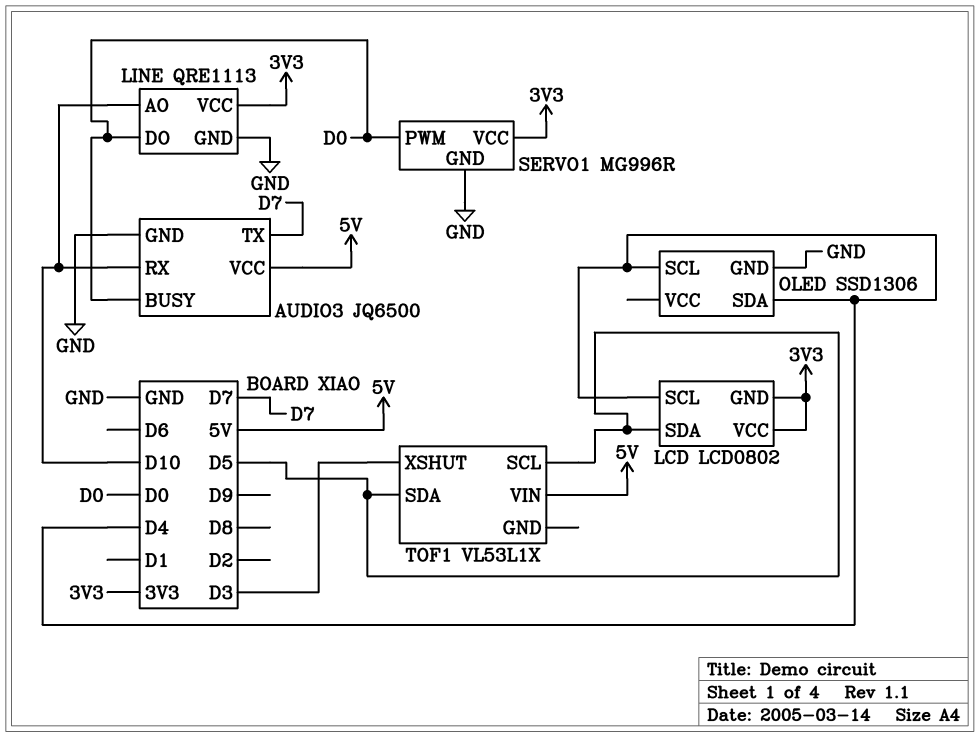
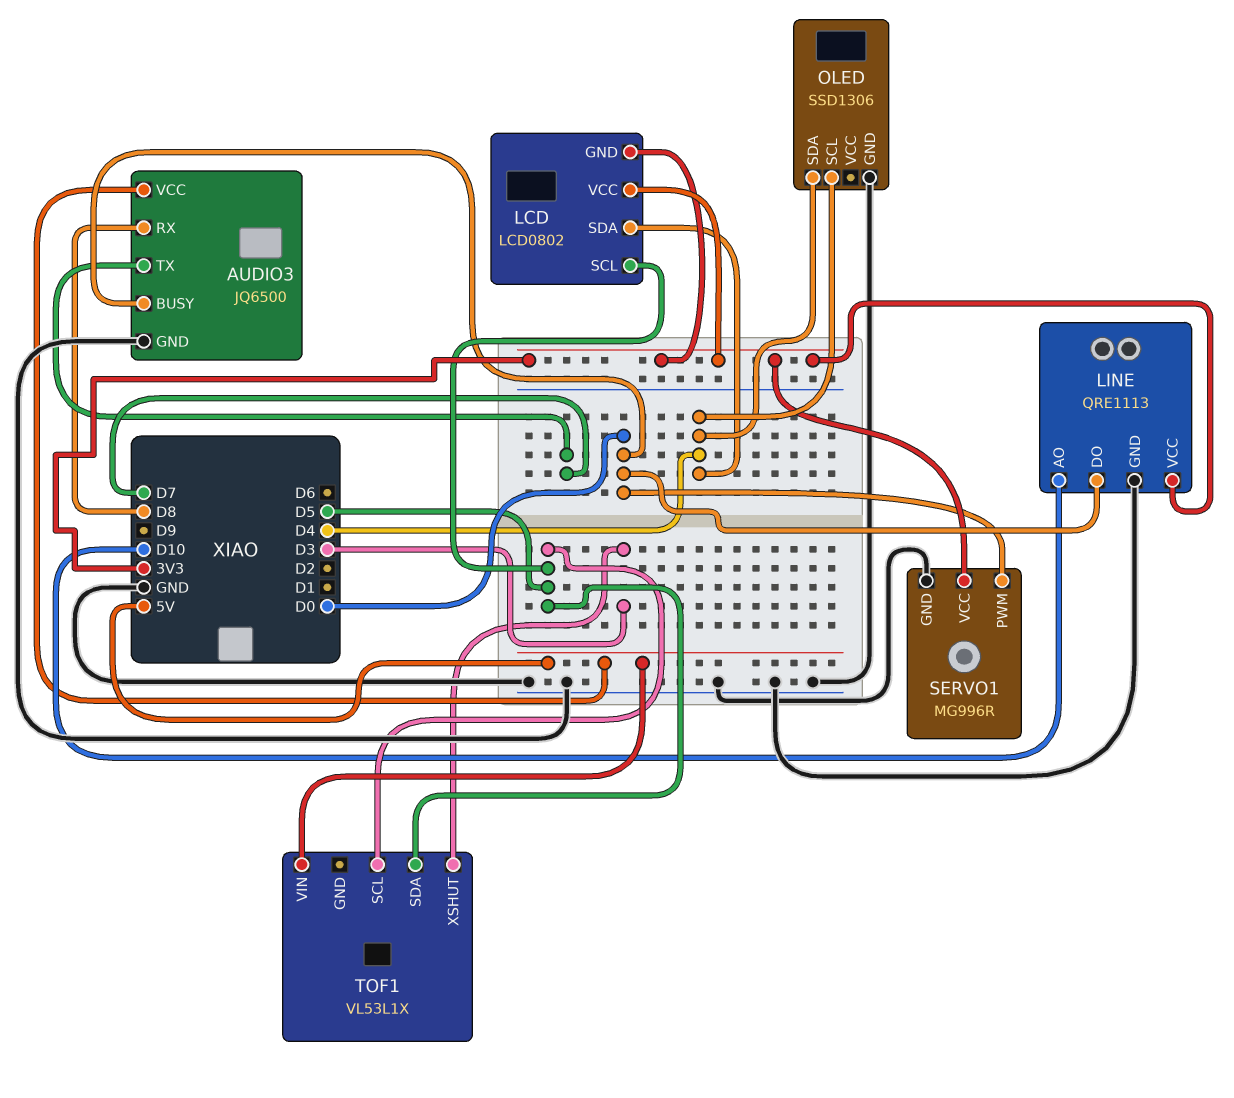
AUDIO3 pin RX: D10 -> D8
LCD pin SCL: D4 -> D5
LCD pin SDA: D5 -> D4

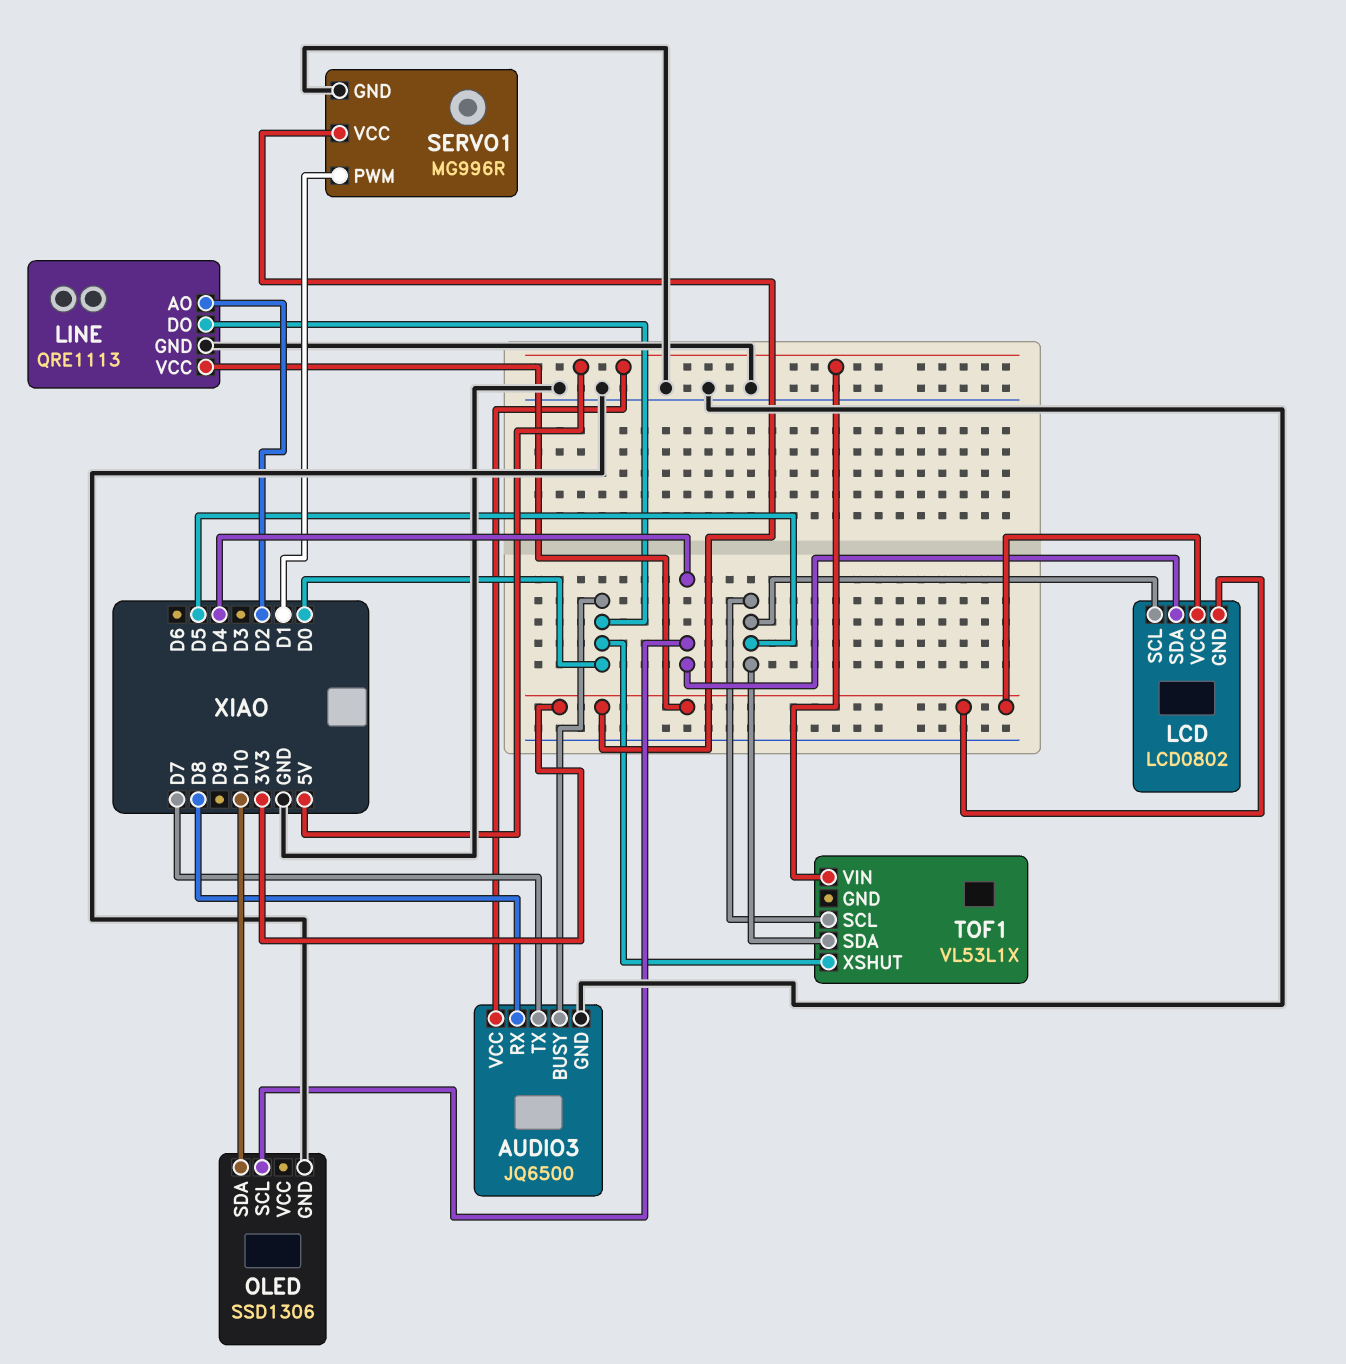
LINE pin AO: D10 -> D2
OLED pin SDA: D4 -> D10
SERVO1 pin PWM: D0 -> D1
TOF1 pin XSHUT: D3 -> D0

